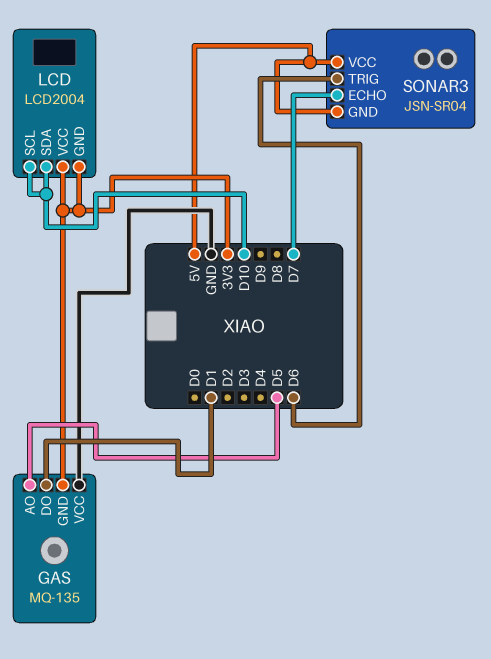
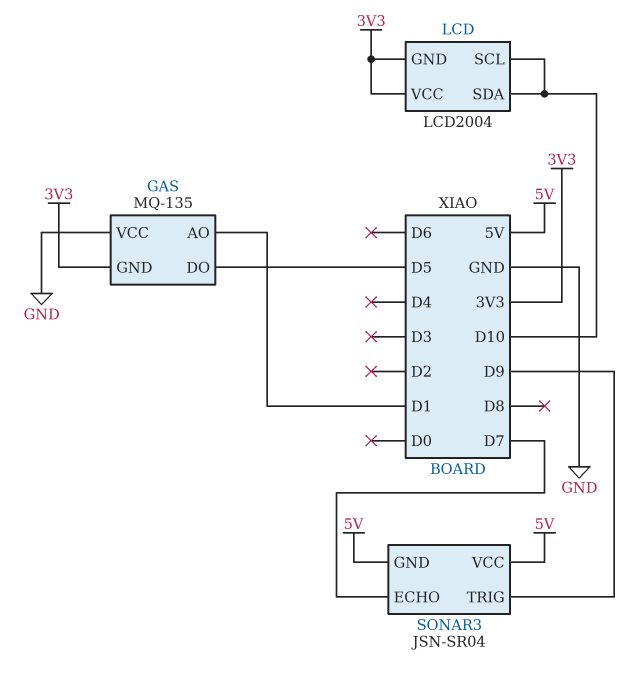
GAS pin AO: D5 -> D1
GAS pin DO: D1 -> D5
SONAR3 pin TRIG: D6 -> D9

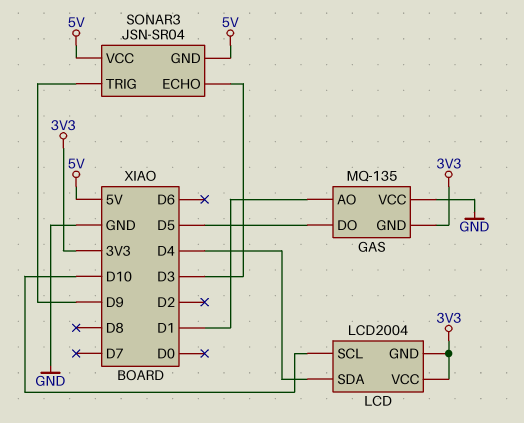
LCD pin SDA: D10 -> D4
SONAR3 pin ECHO: D7 -> D3

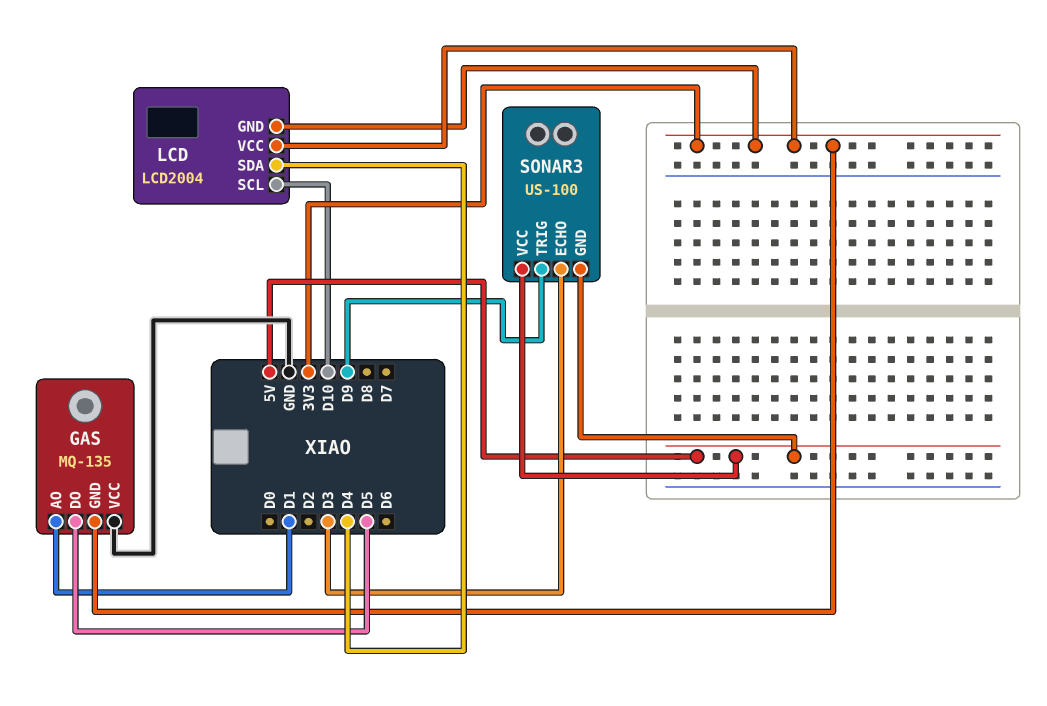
SONAR3: JSN-SR04 -> US-100

